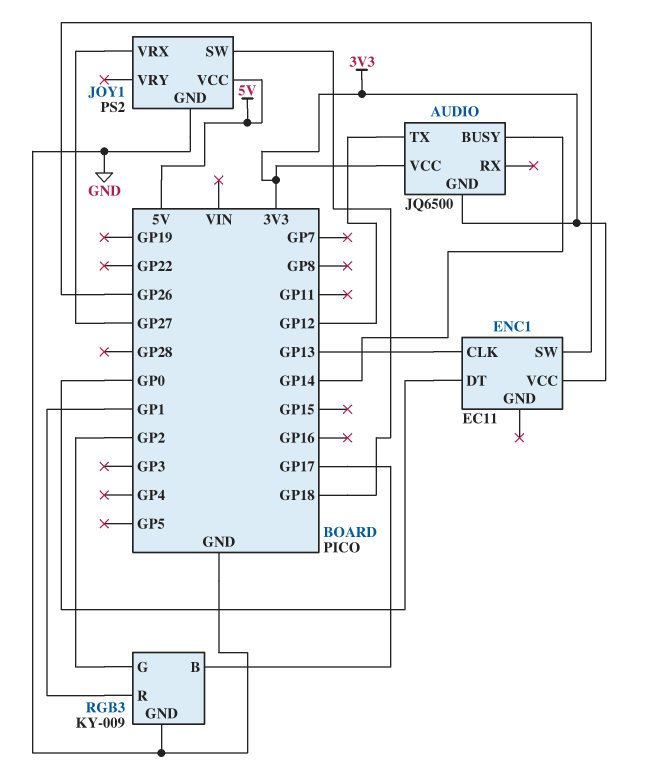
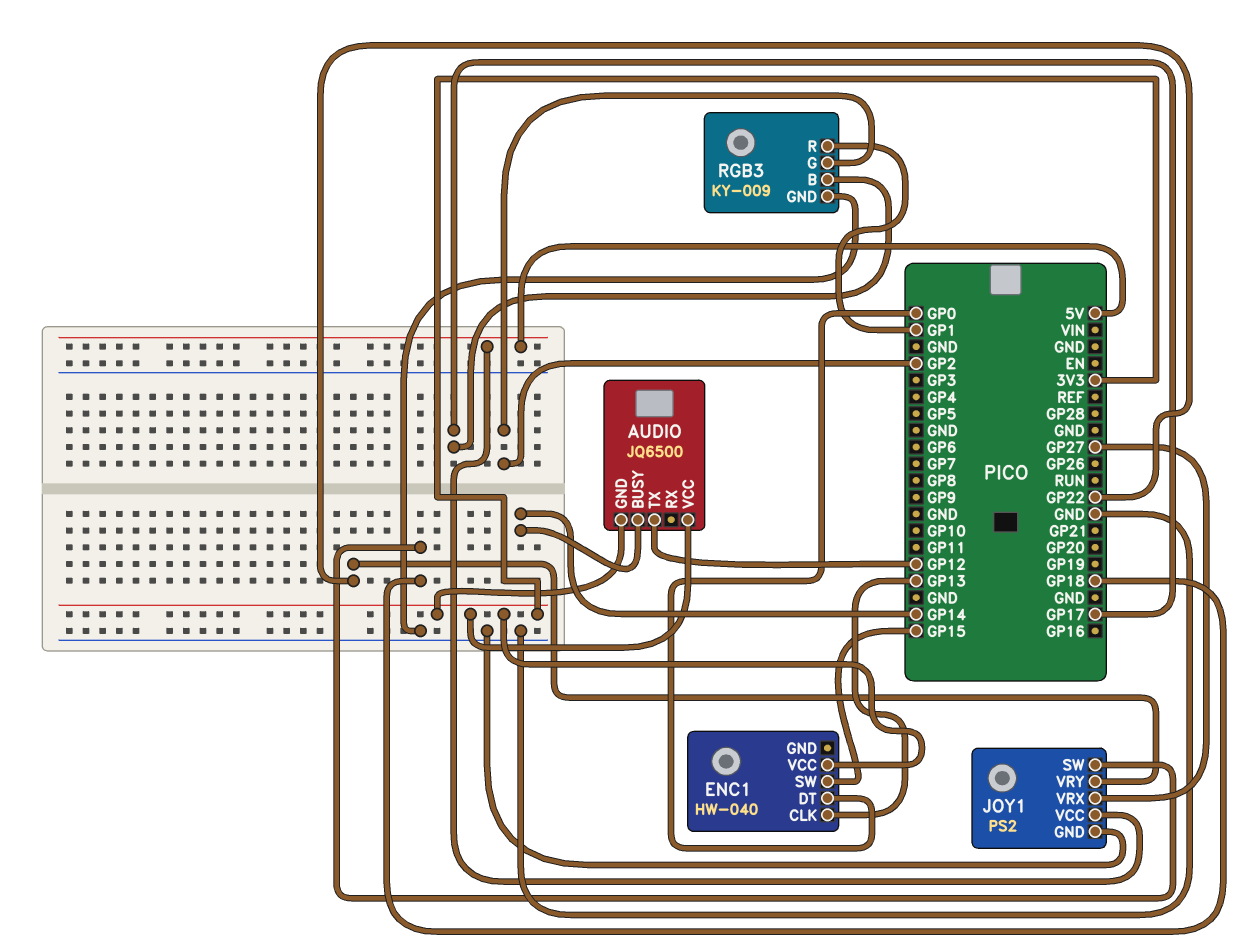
ENC1: EC11 -> HW-040
ENC1 pin SW: GP26 -> GP15
JOY1 pin VRY: none -> GP22

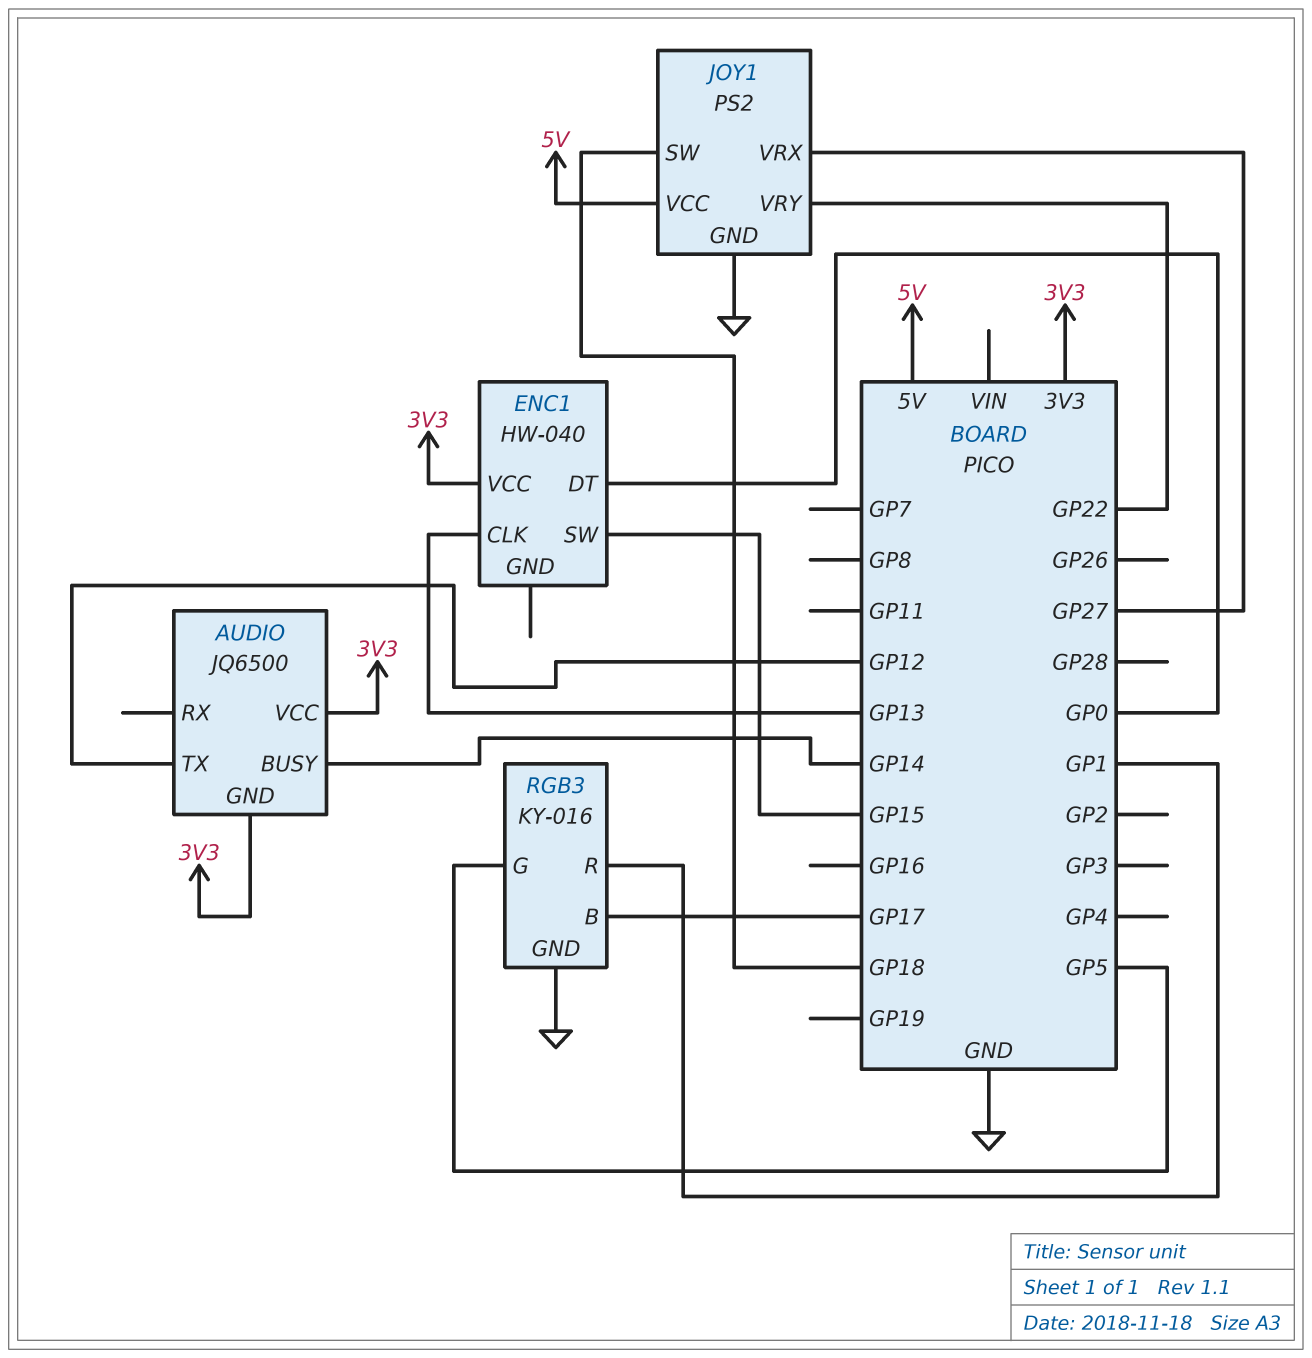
RGB3: KY-009 -> KY-016
RGB3 pin G: GP2 -> GP5

